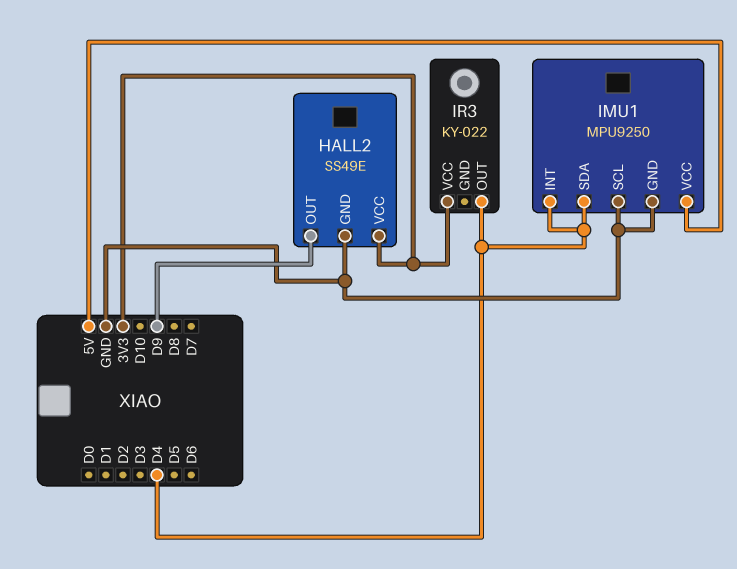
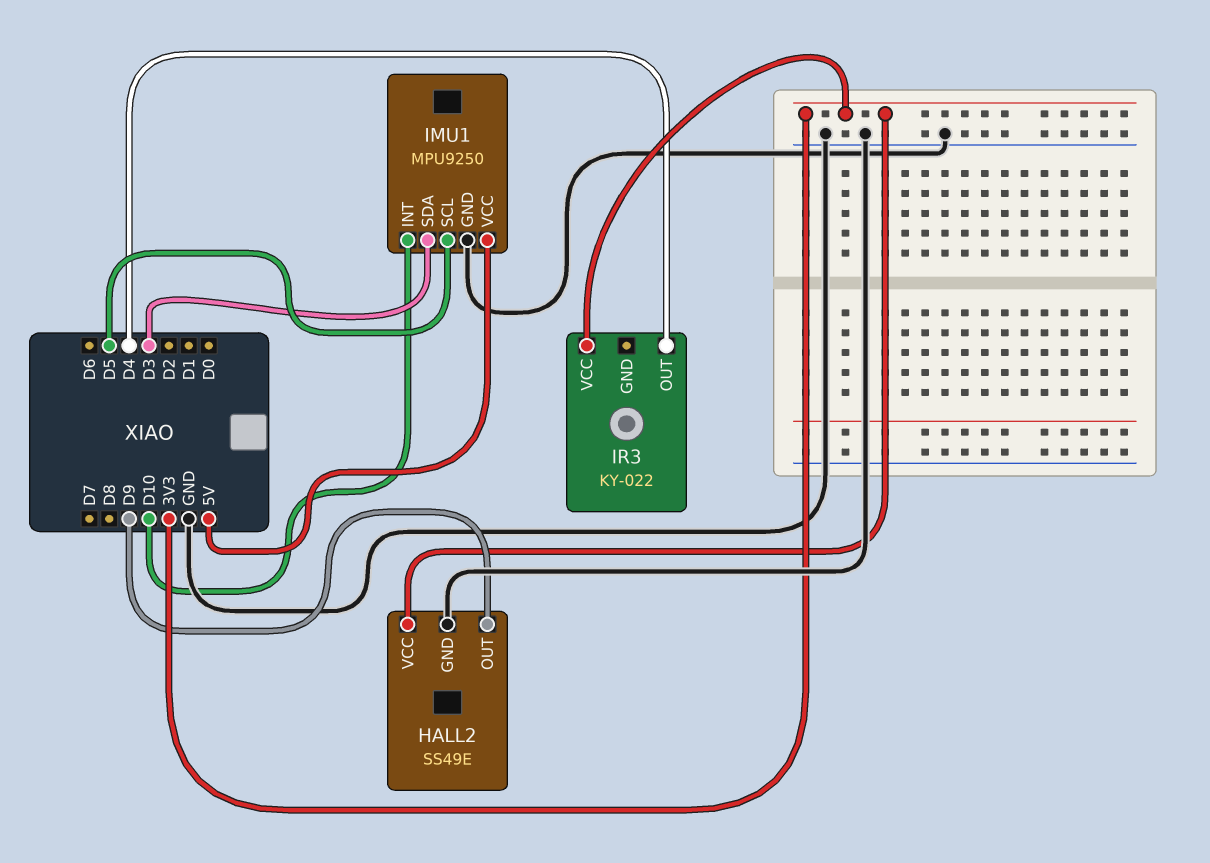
IMU1 pin INT: D4 -> D10
IMU1 pin SCL: GND -> D5
IMU1 pin SDA: D4 -> D3

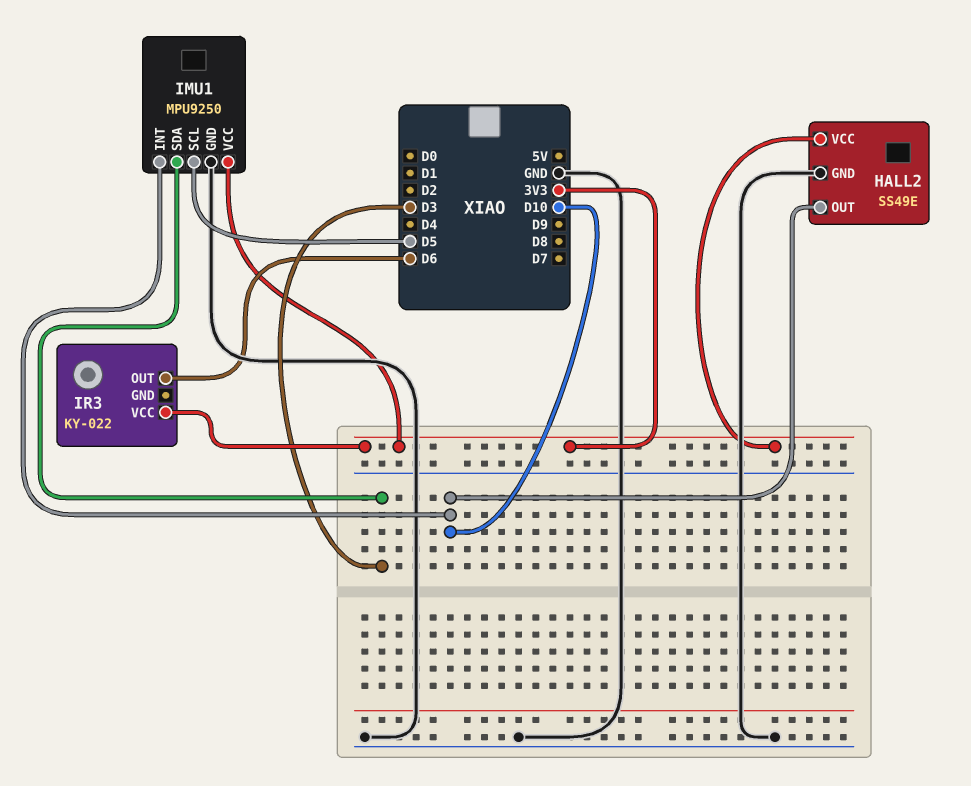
HALL2 pin OUT: D9 -> D10
IMU1 pin VCC: 5V -> 3V3
IR3 pin OUT: D4 -> D6

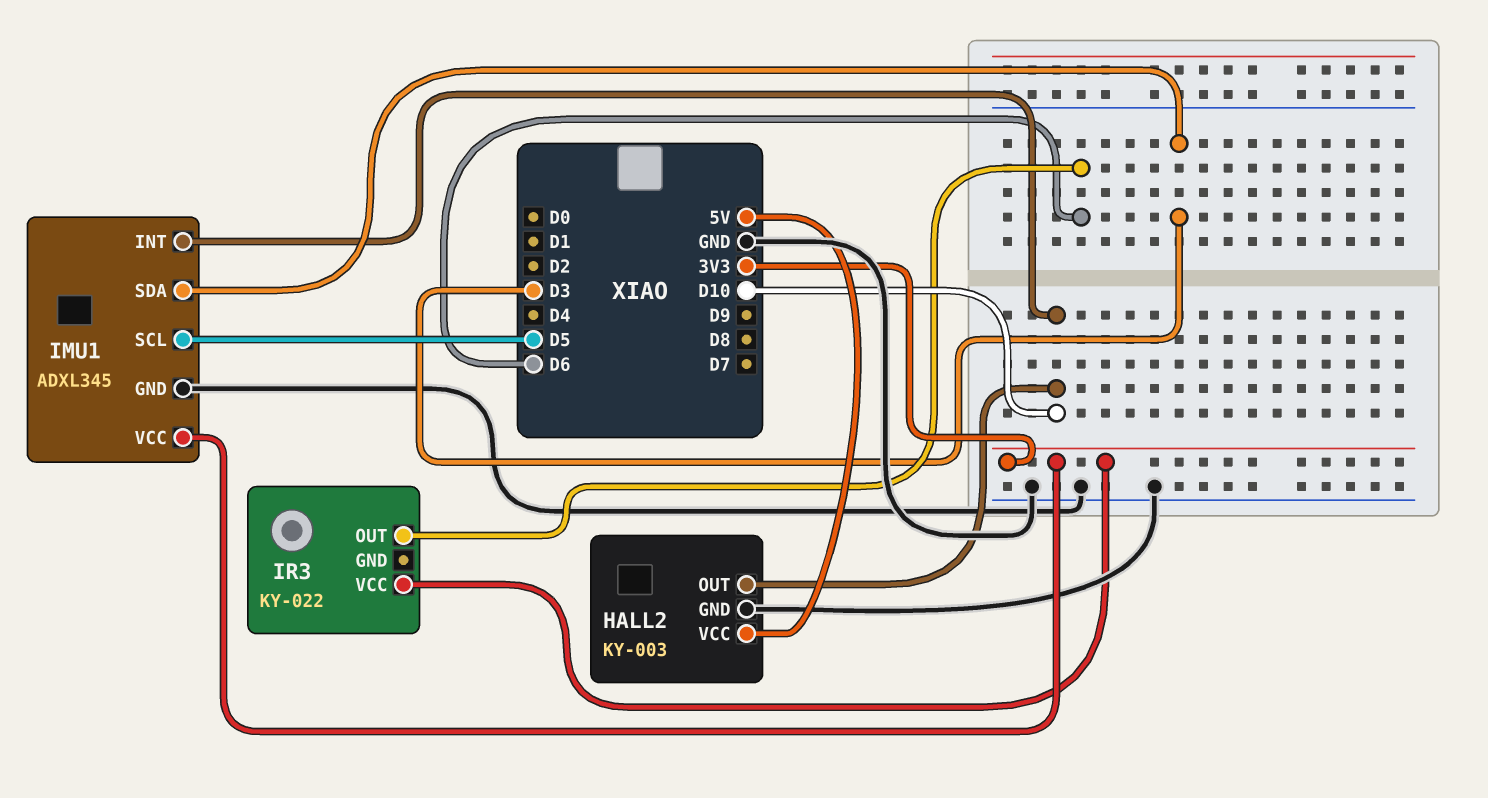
HALL2: SS49E -> KY-003
HALL2 pin VCC: 3V3 -> 5V
IMU1: MPU9250 -> ADXL345

